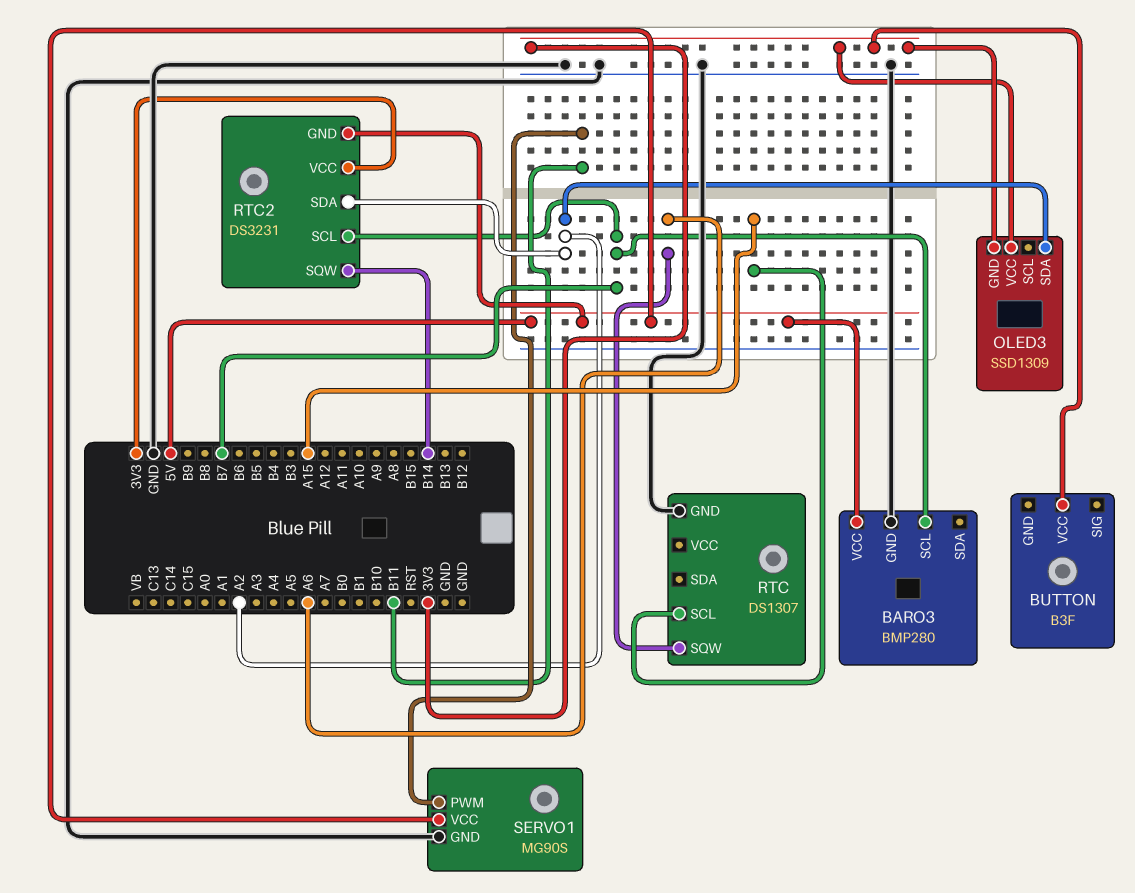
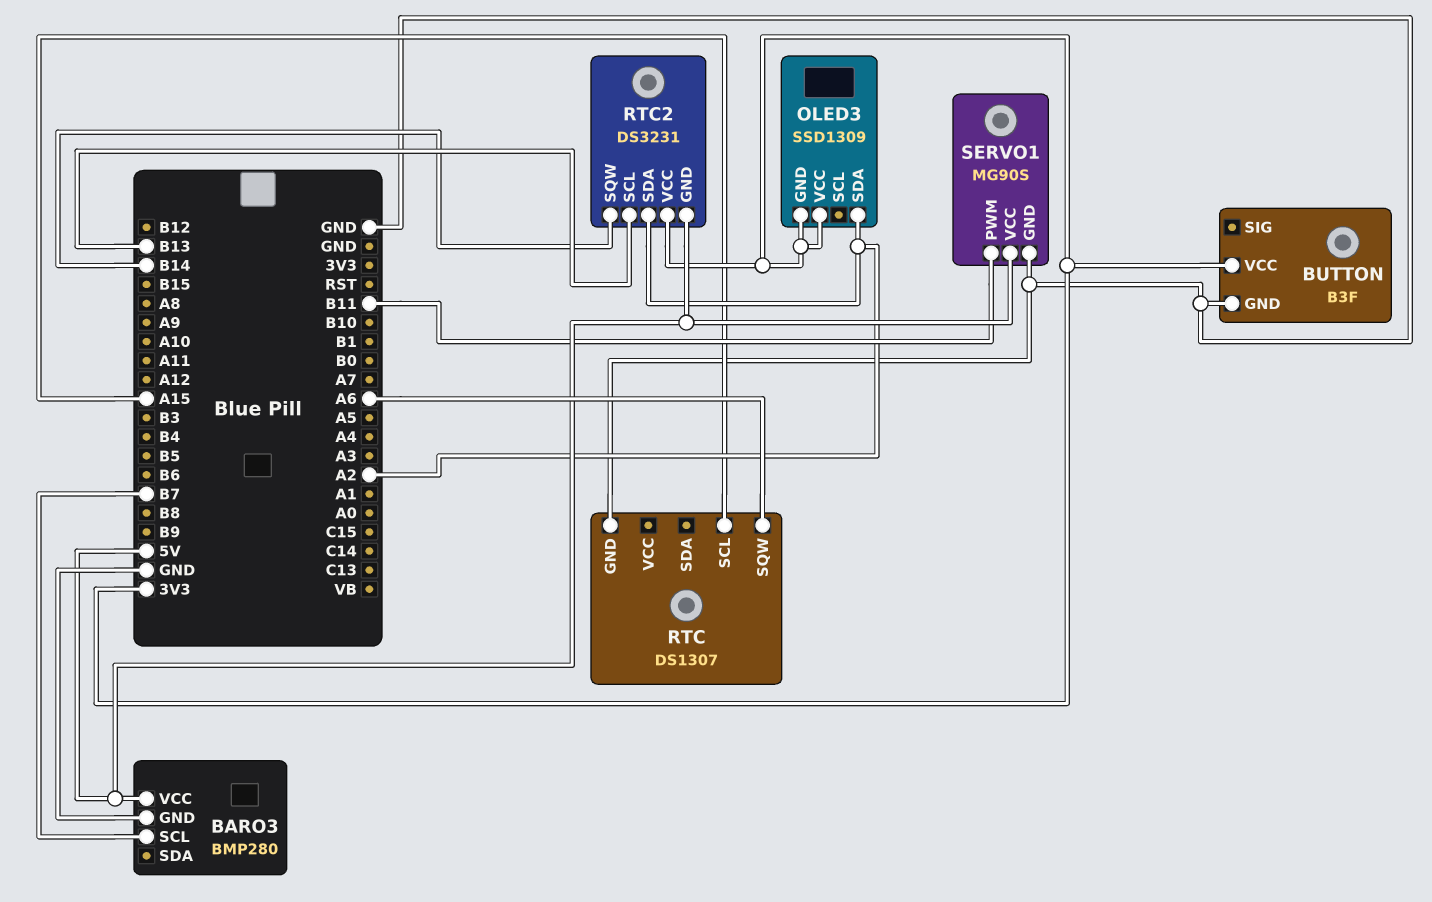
BUTTON pin GND: none -> GND
RTC2 pin SCL: B7 -> B13

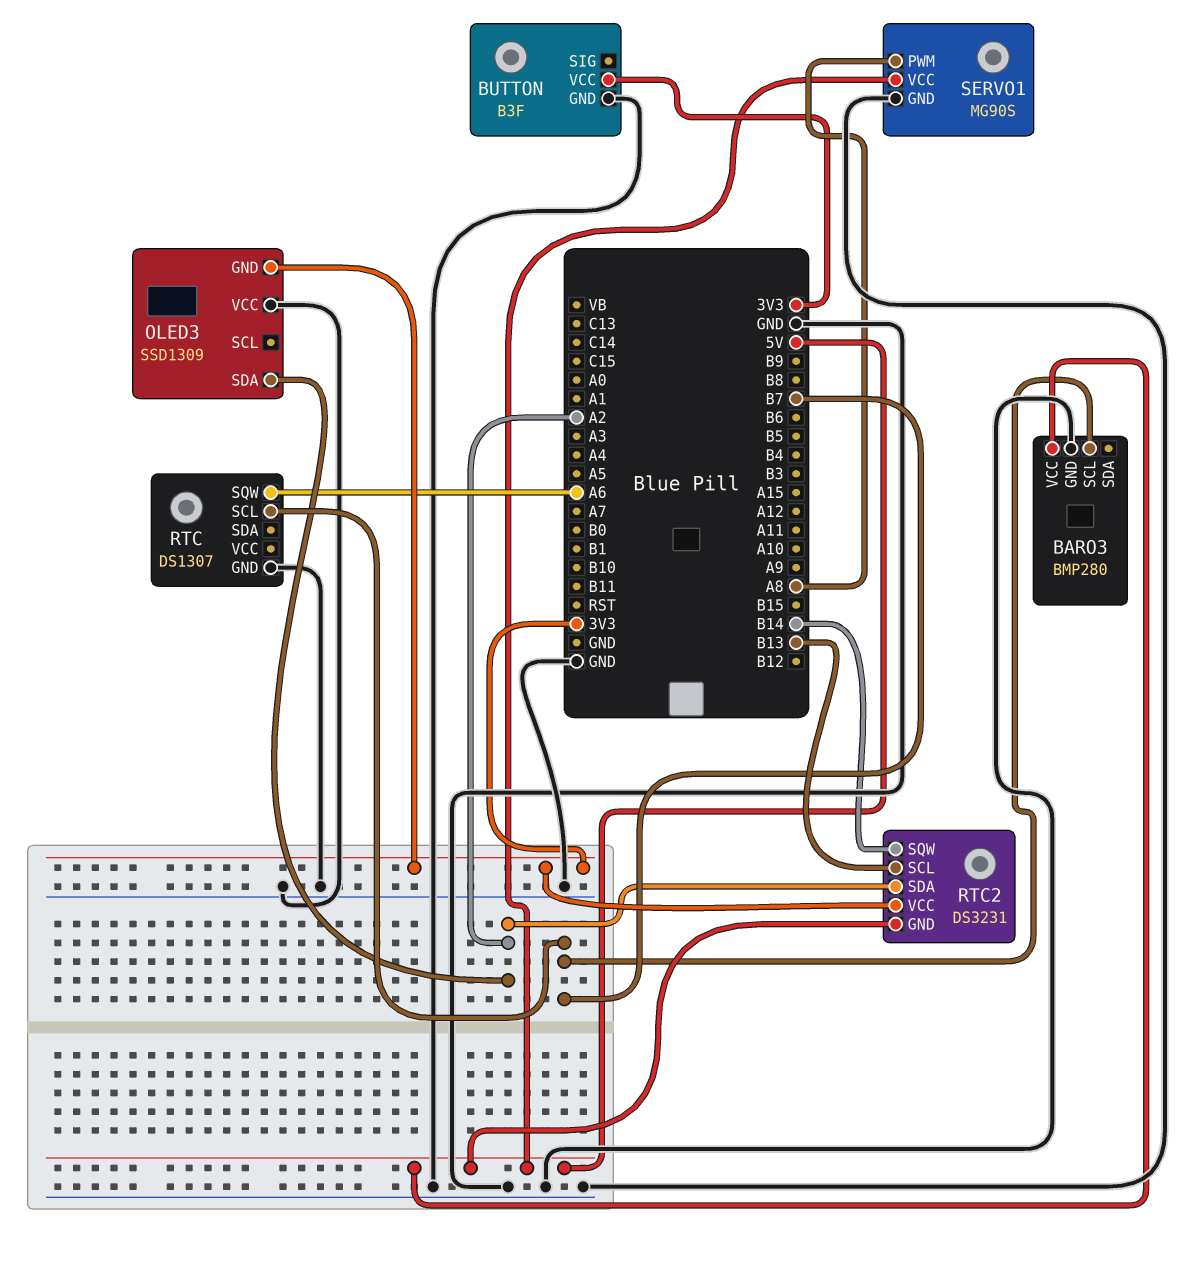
OLED3 pin VCC: 3V3 -> GND
RTC pin SCL: A15 -> B7
SERVO1 pin PWM: B11 -> A8

